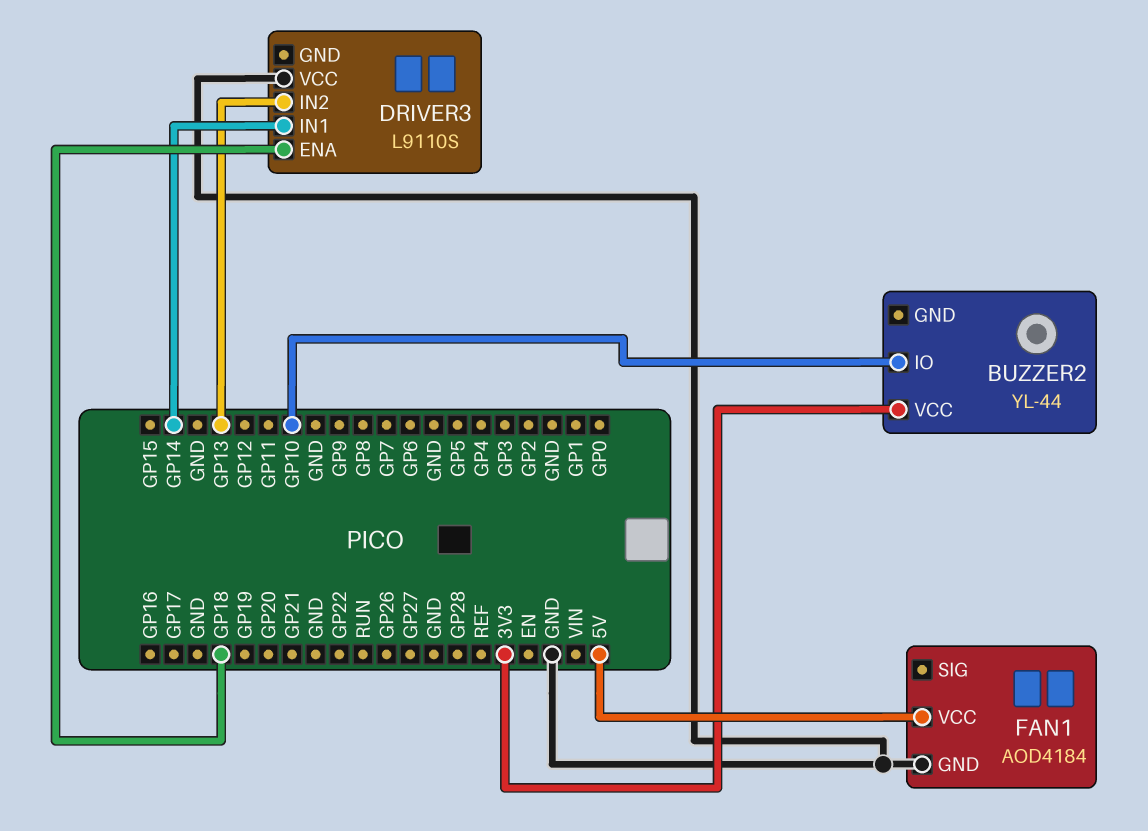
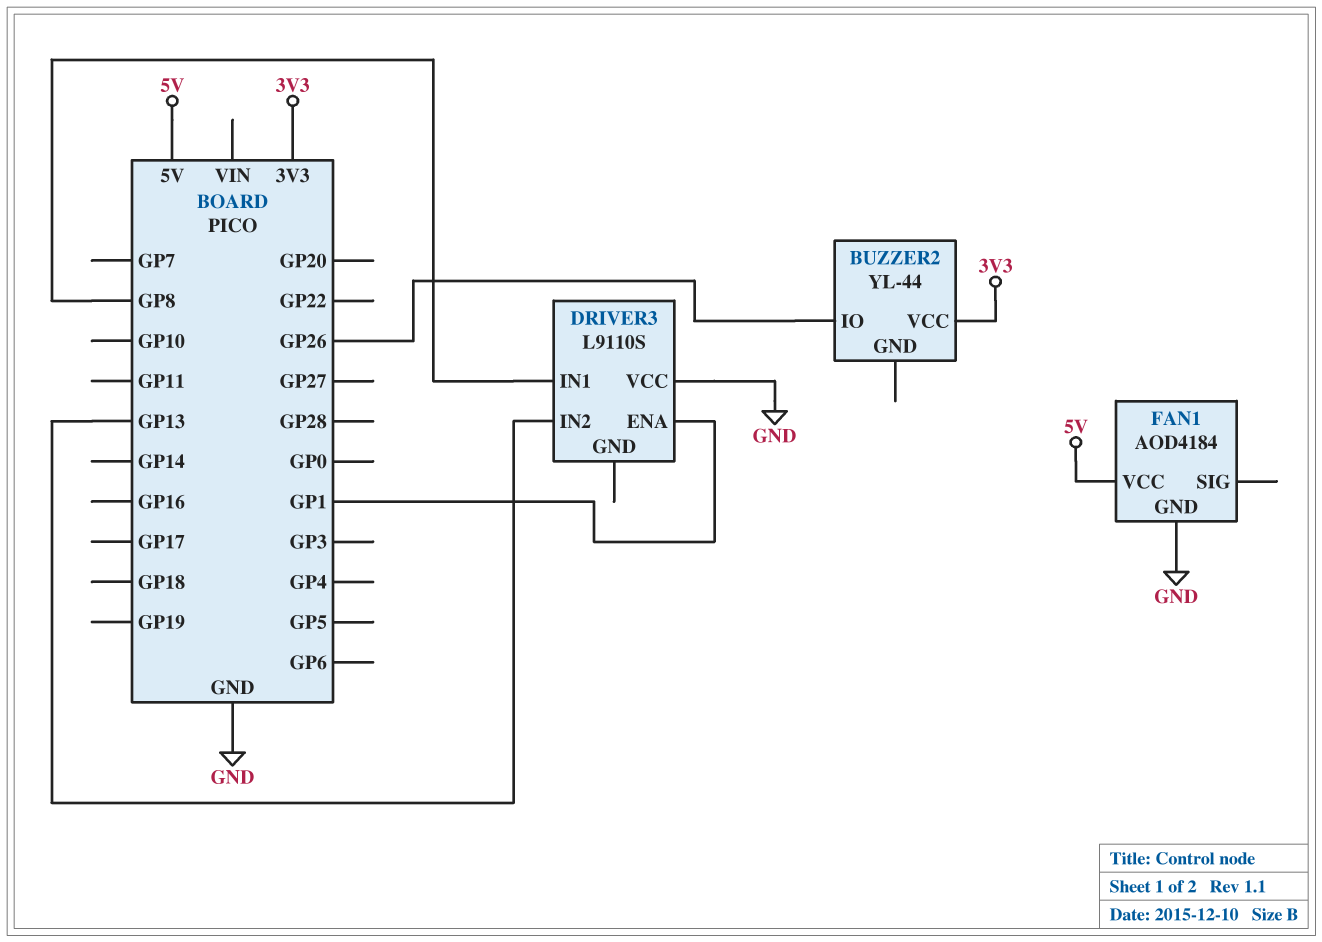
BUZZER2 pin IO: GP10 -> GP26
DRIVER3 pin ENA: GP18 -> GP1
DRIVER3 pin IN1: GP14 -> GP8

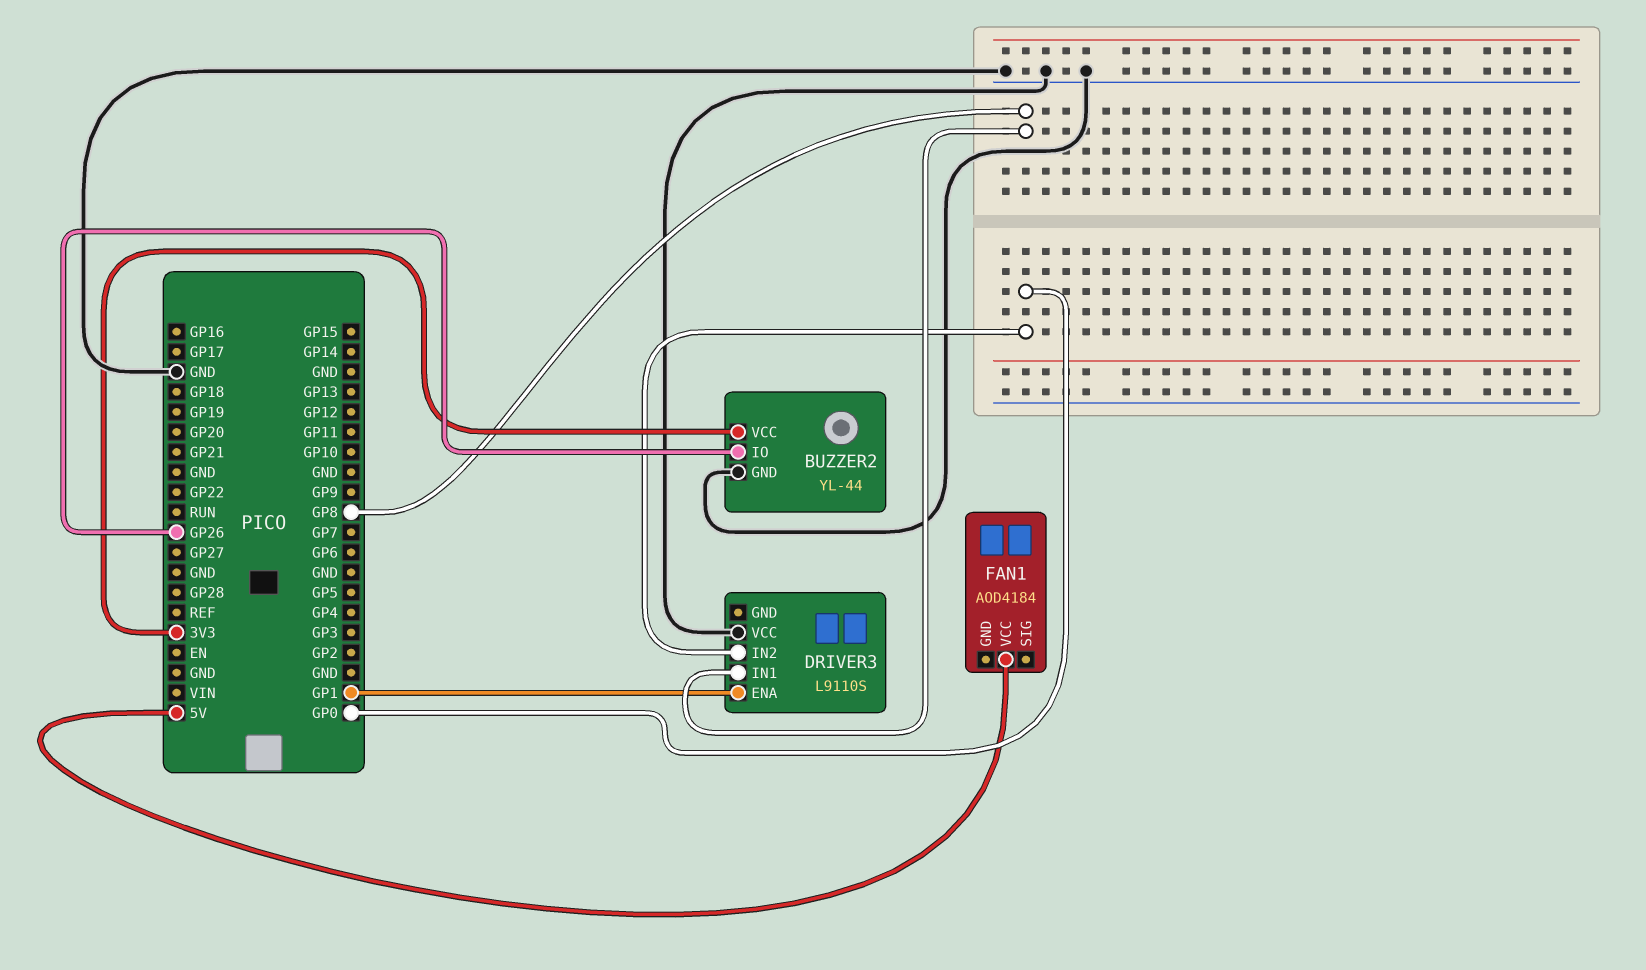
BUZZER2 pin GND: none -> GND
DRIVER3 pin IN2: GP13 -> GP0
FAN1 pin GND: GND -> none

